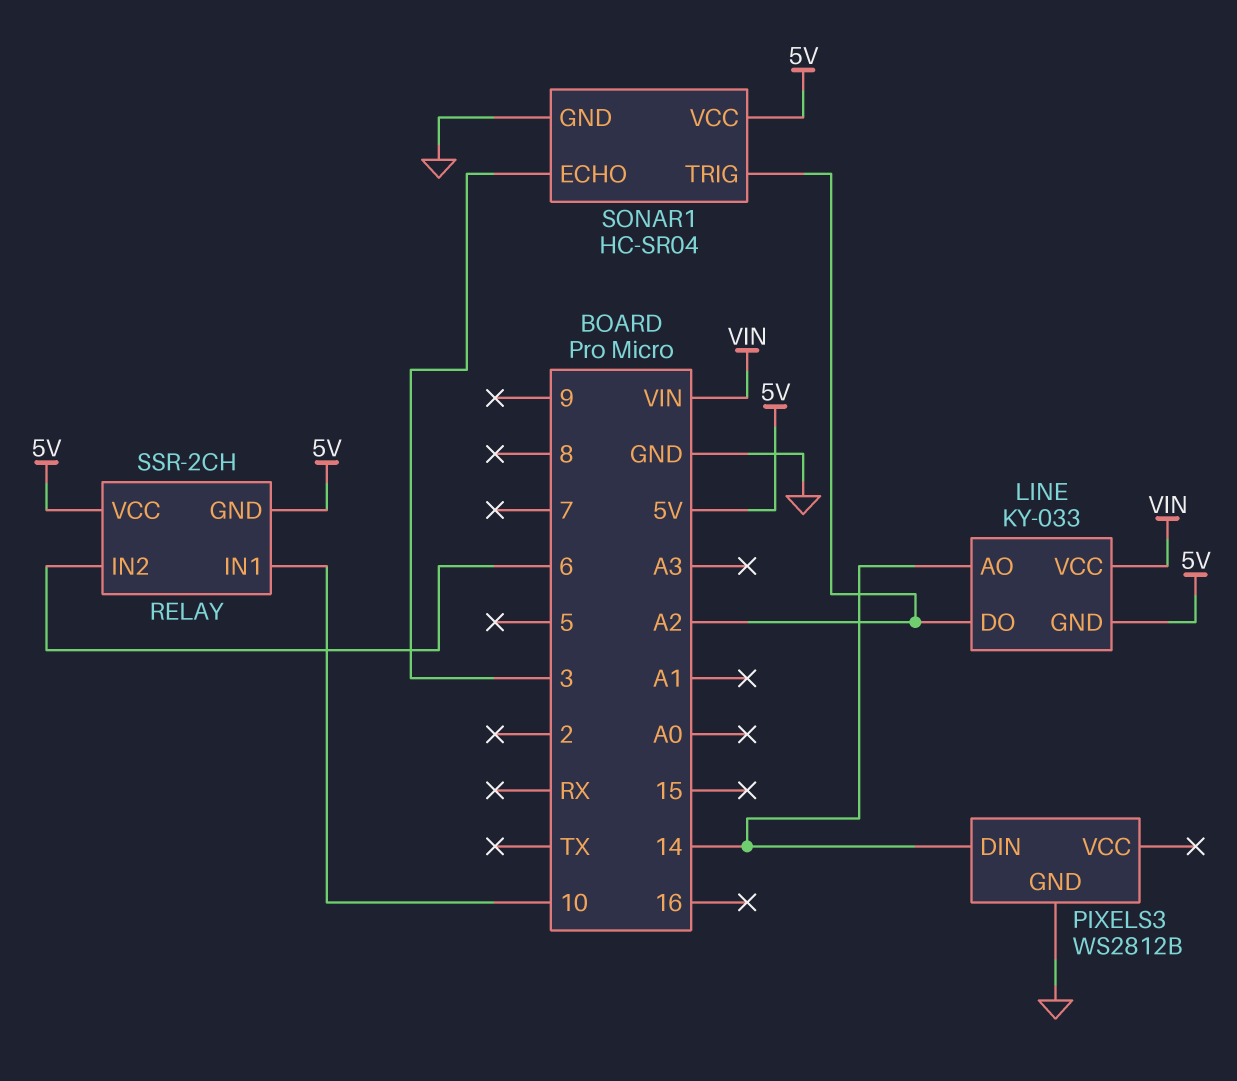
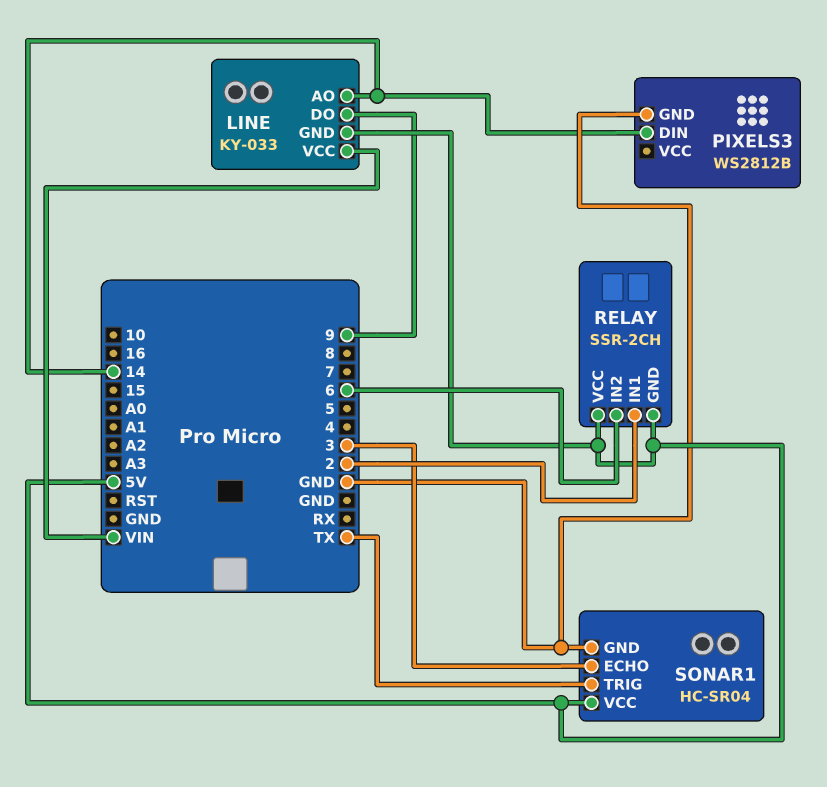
LINE pin DO: A2 -> 9
RELAY pin IN1: 10 -> 2
SONAR1 pin TRIG: A2 -> TX

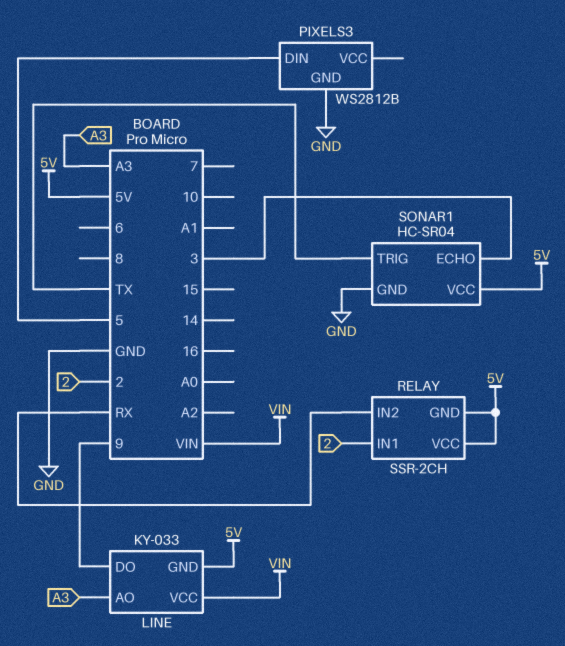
LINE pin AO: 14 -> A3
PIXELS3 pin DIN: 14 -> 5
RELAY pin IN2: 6 -> RX

